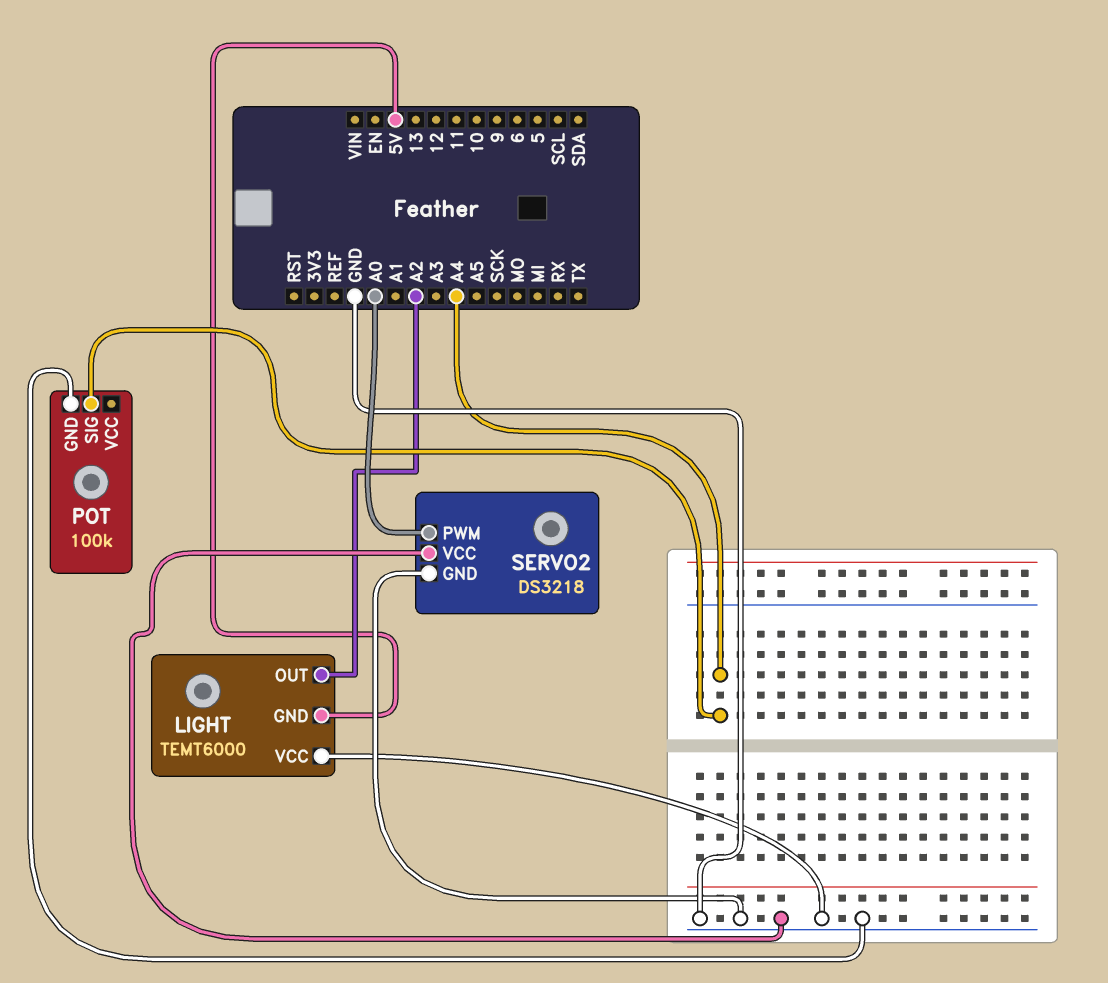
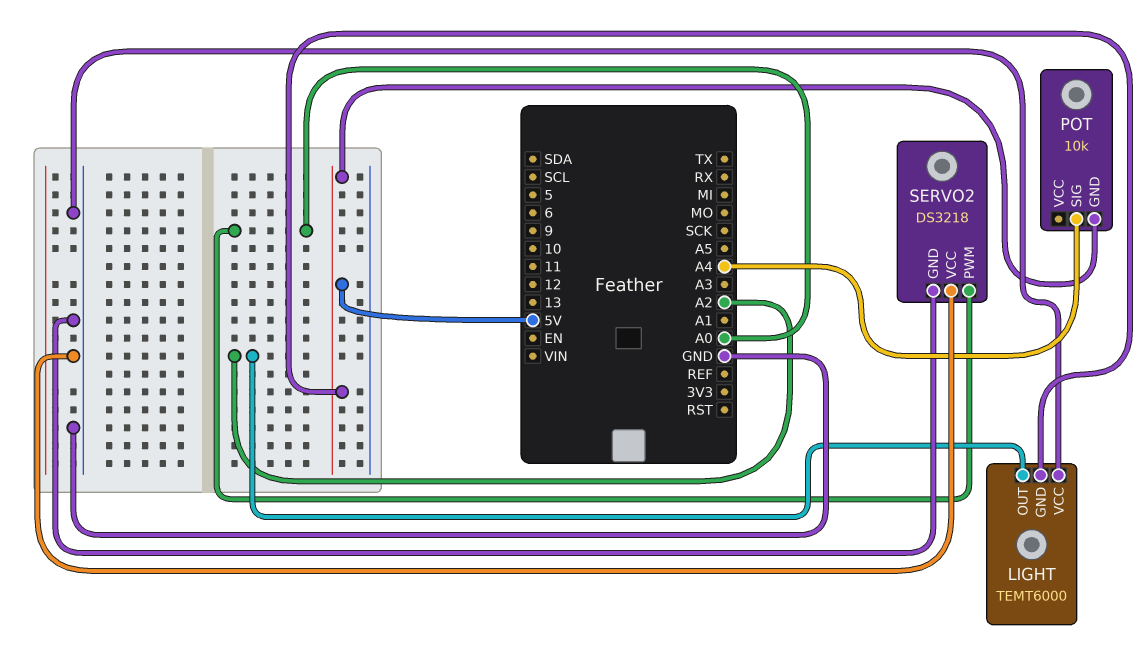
POT: 100k -> 10k
POT pin GND: GND -> 5V

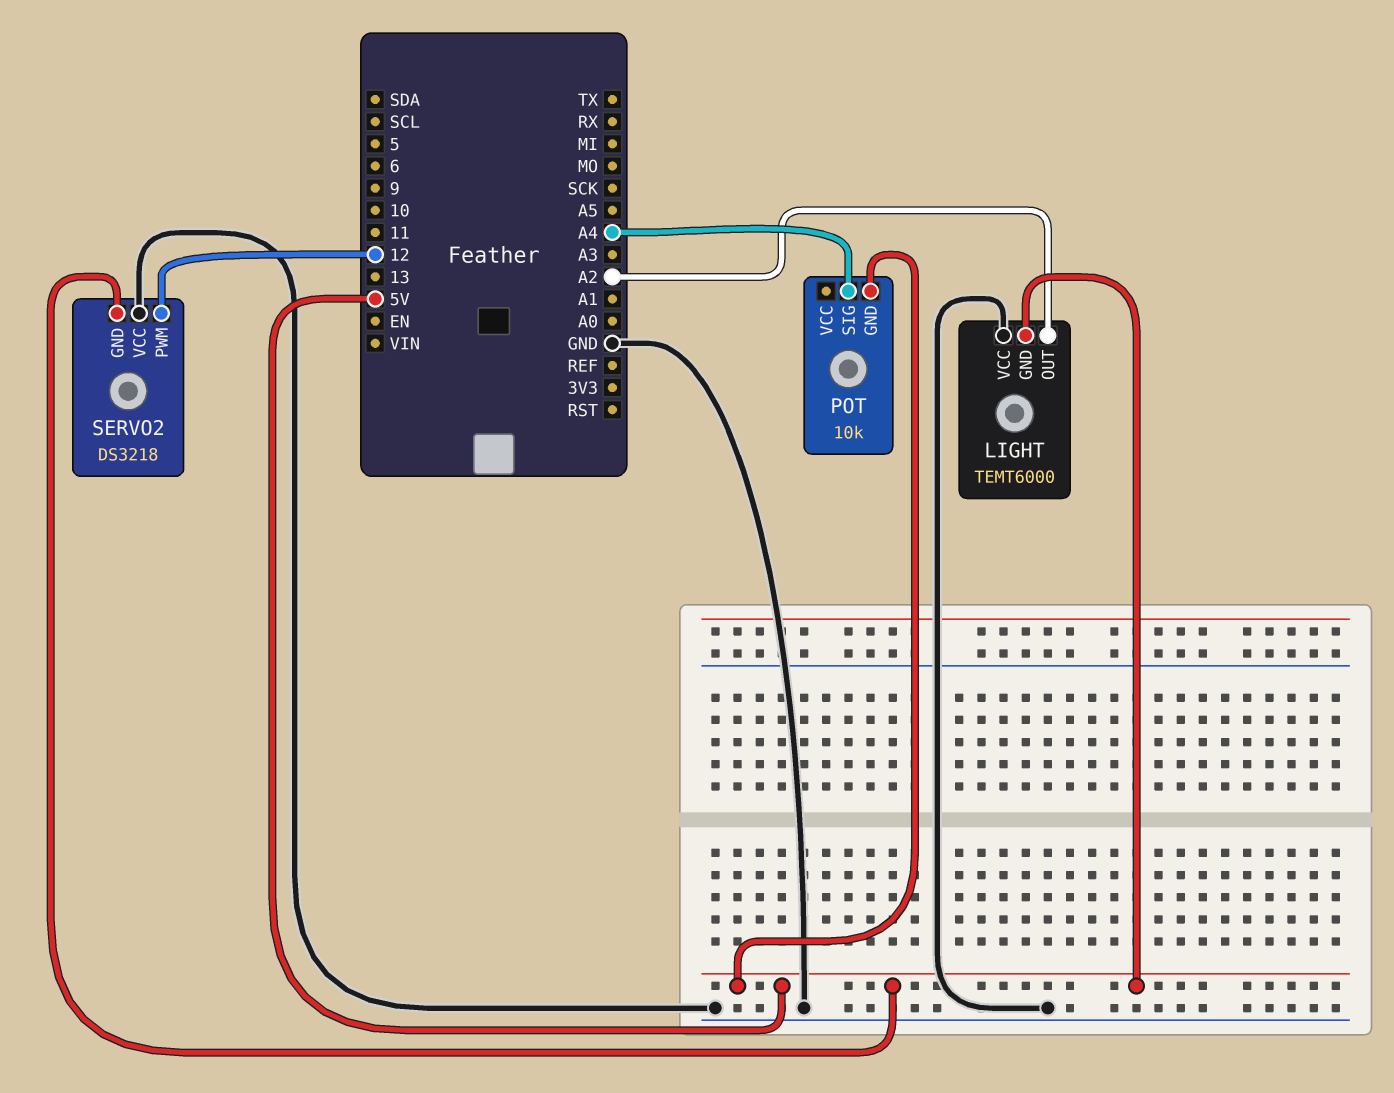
SERVO2 pin GND: GND -> 5V
SERVO2 pin PWM: A0 -> 12

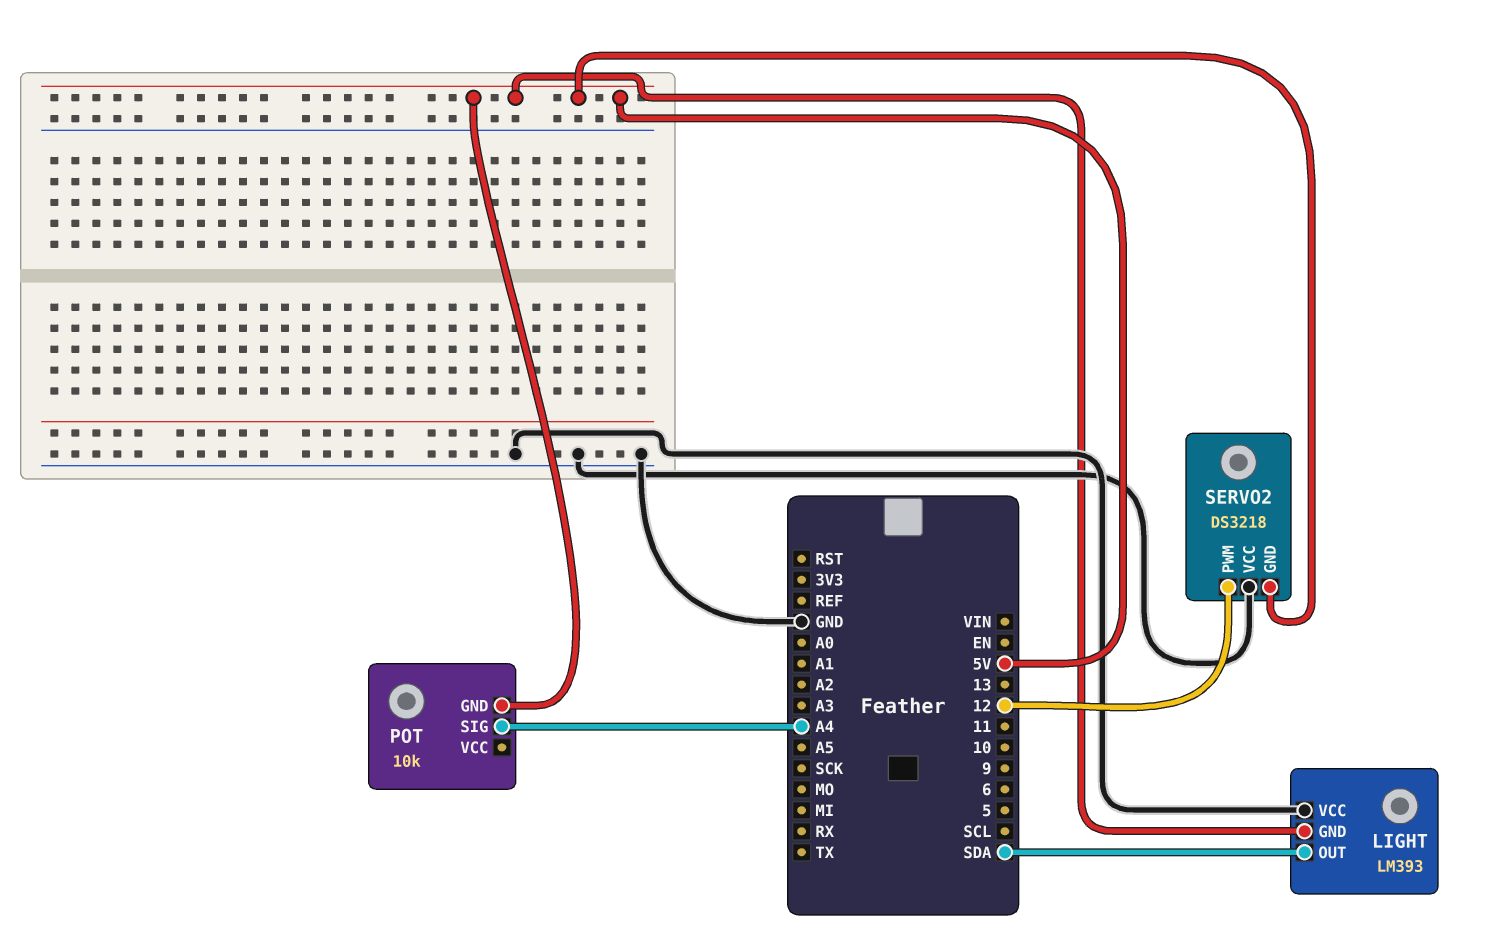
LIGHT: TEMT6000 -> LM393
LIGHT pin OUT: A2 -> SDA

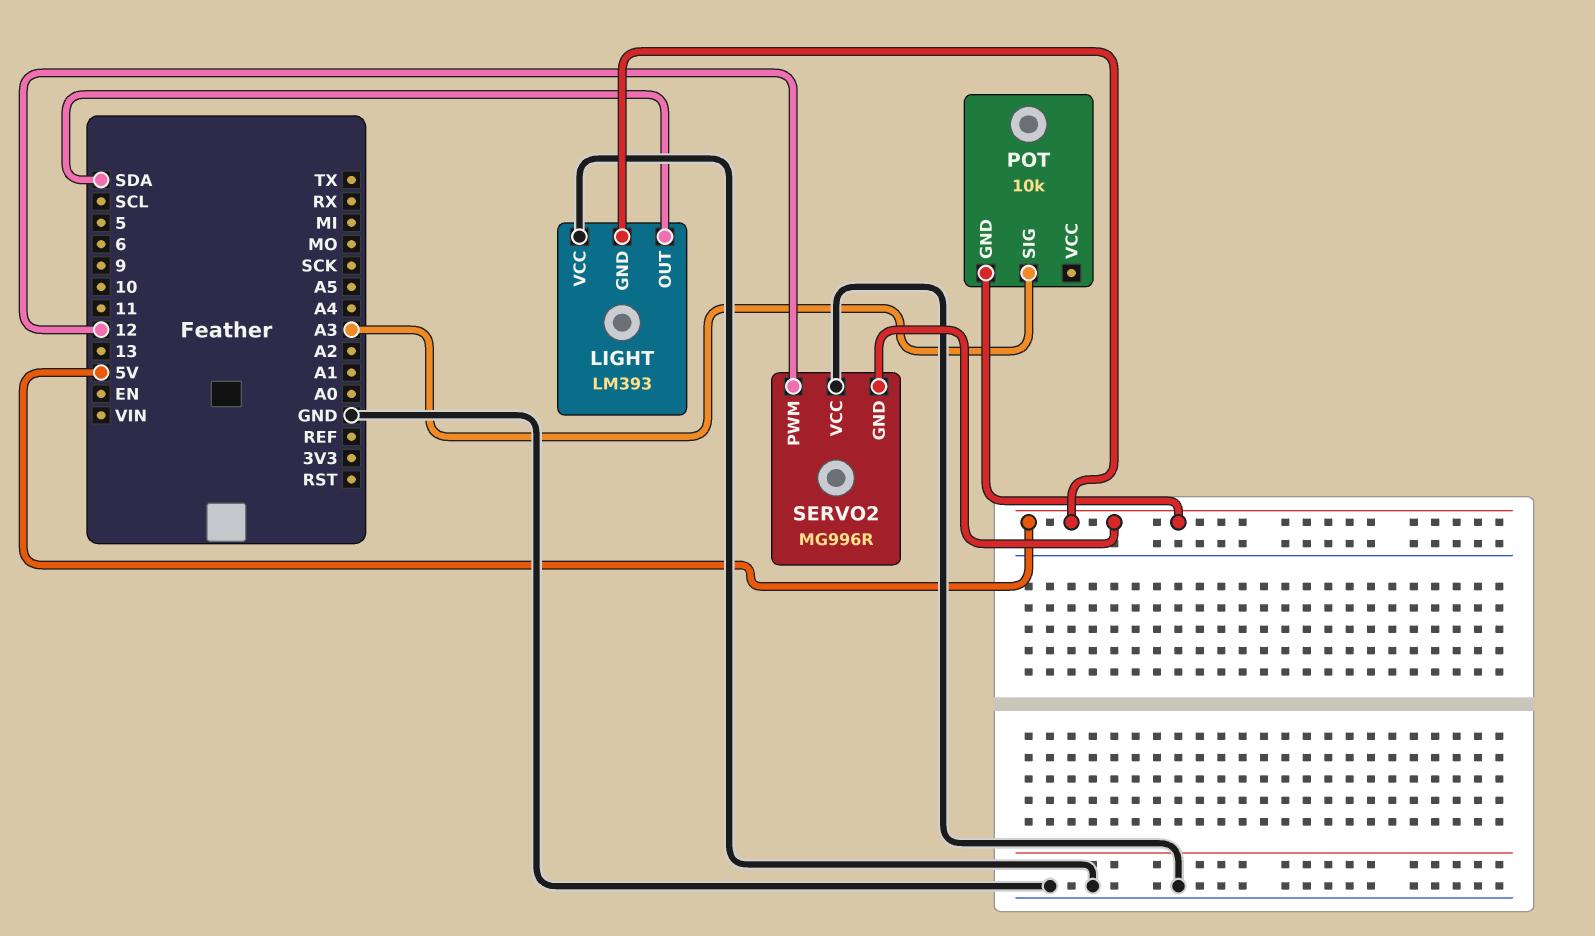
POT pin SIG: A4 -> A3
SERVO2: DS3218 -> MG996R

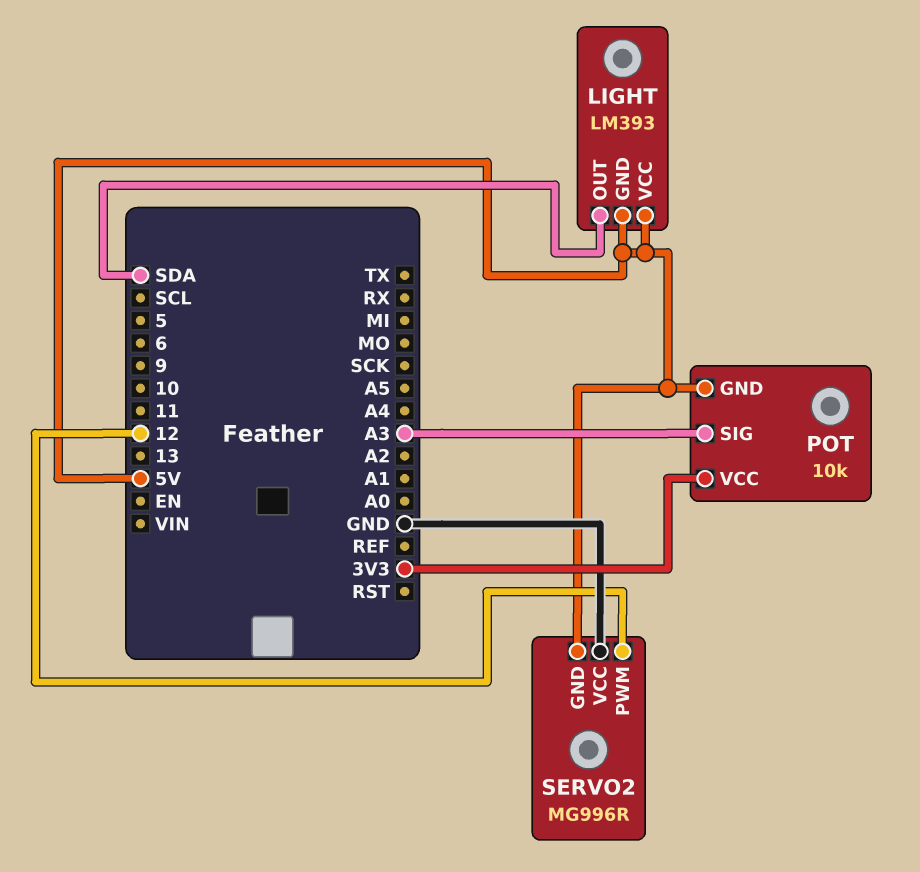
LIGHT pin VCC: GND -> 5V
POT pin VCC: none -> 3V3

